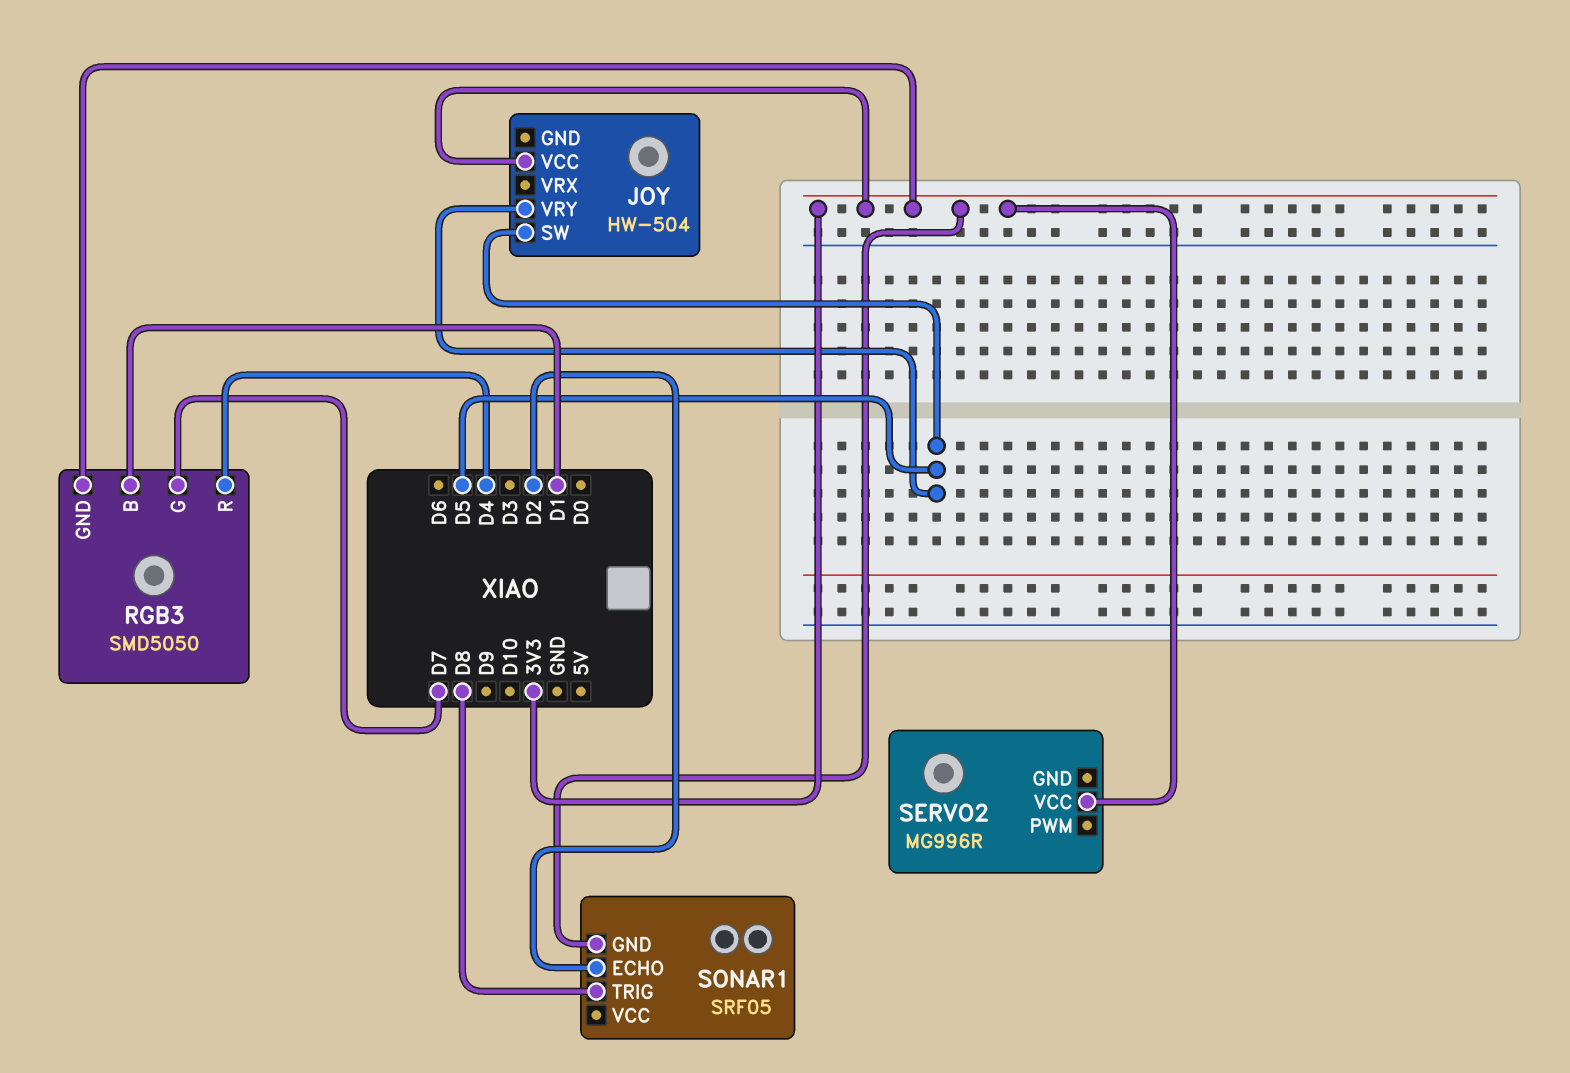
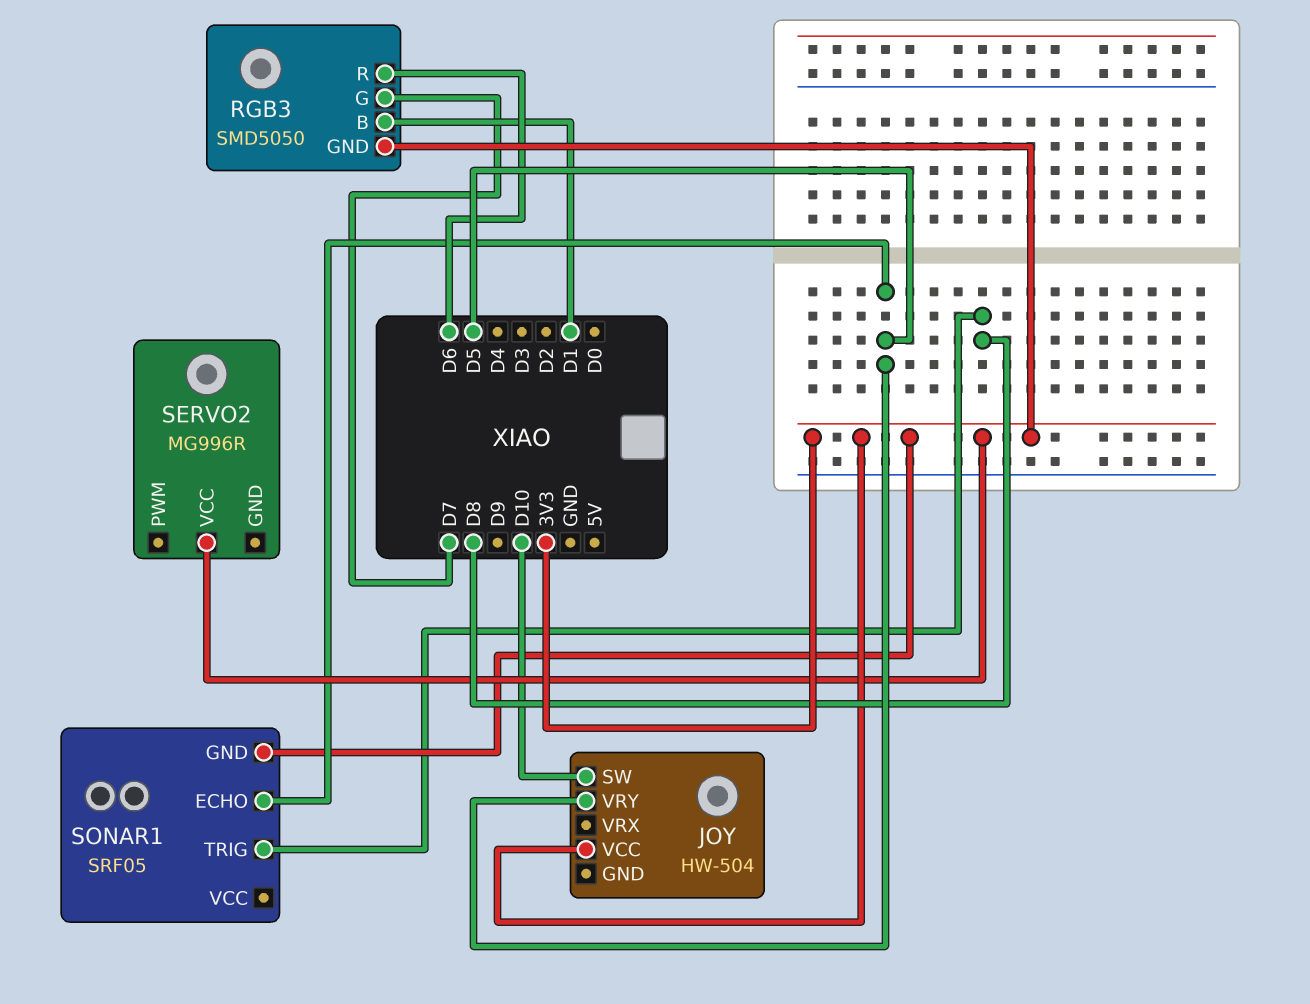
JOY pin SW: D5 -> D10
RGB3 pin R: D4 -> D6
SONAR1 pin ECHO: D2 -> D5

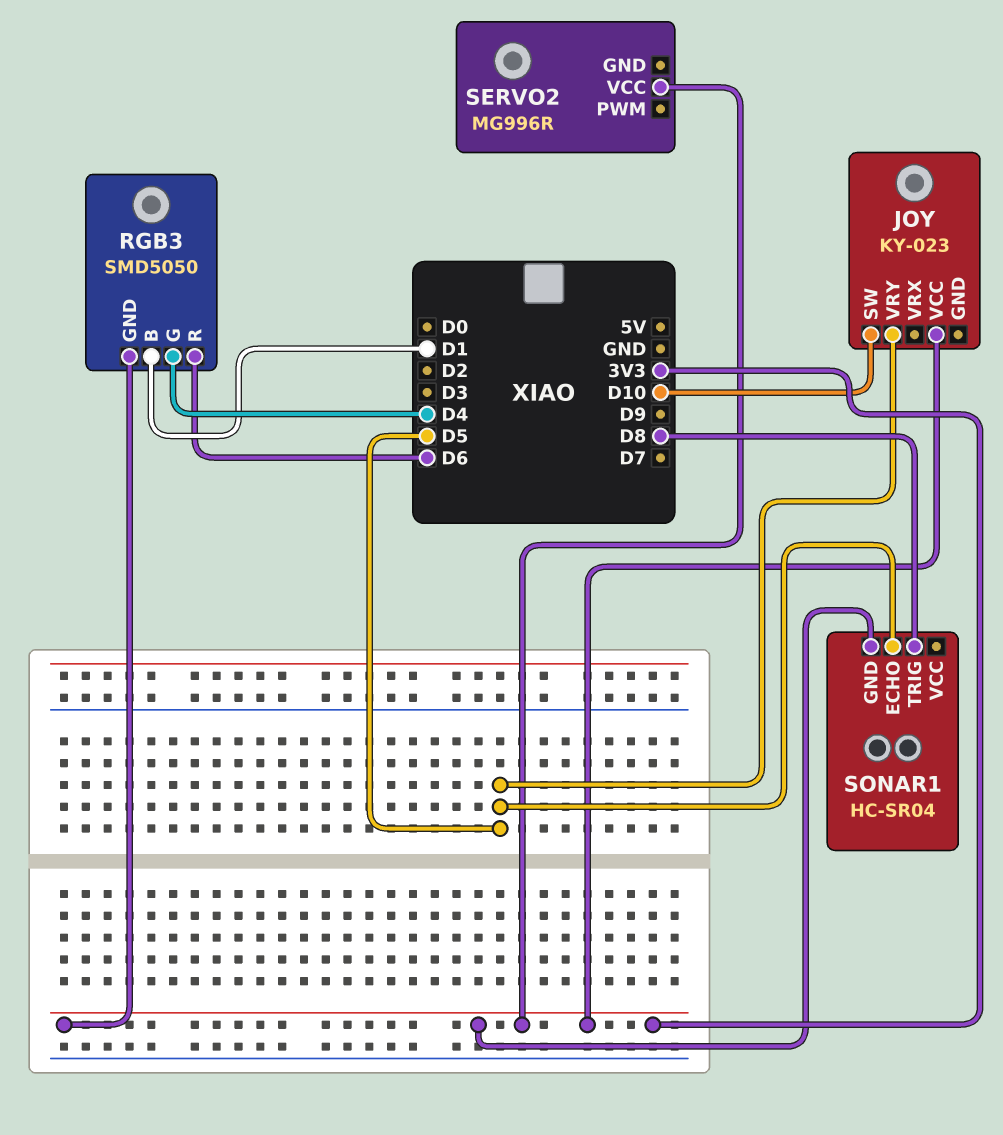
JOY: HW-504 -> KY-023
RGB3 pin G: D7 -> D4
SONAR1: SRF05 -> HC-SR04

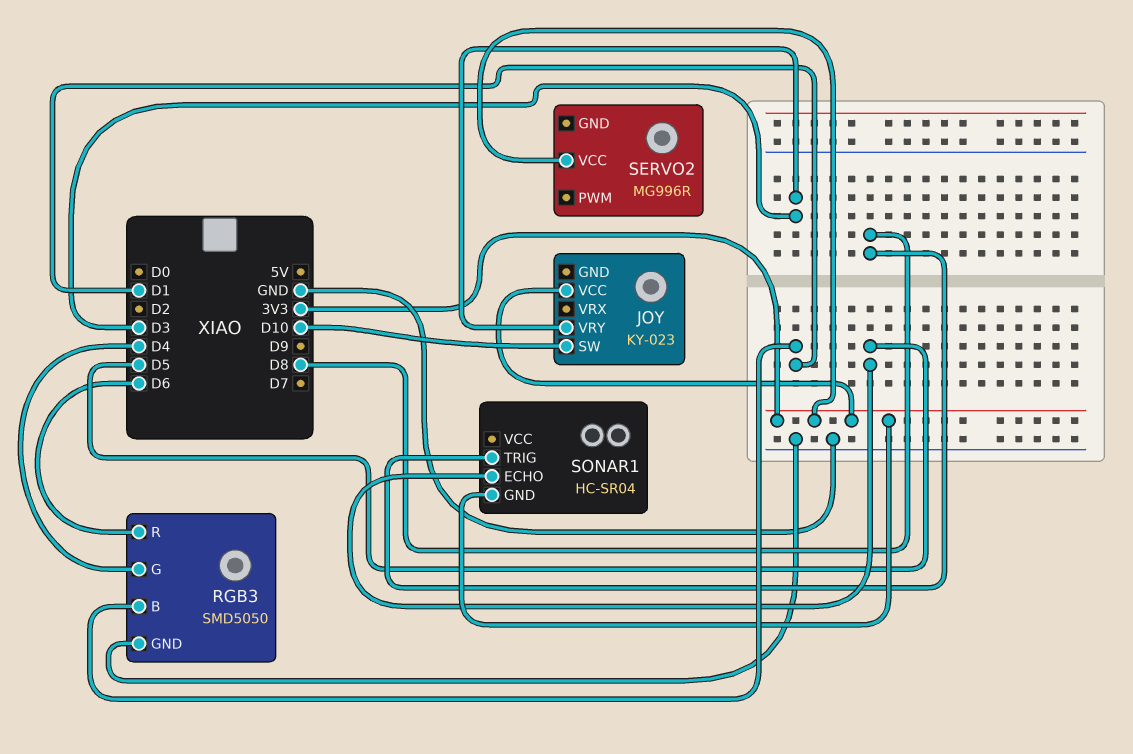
JOY pin VRY: D5 -> D3
RGB3 pin GND: 3V3 -> GND

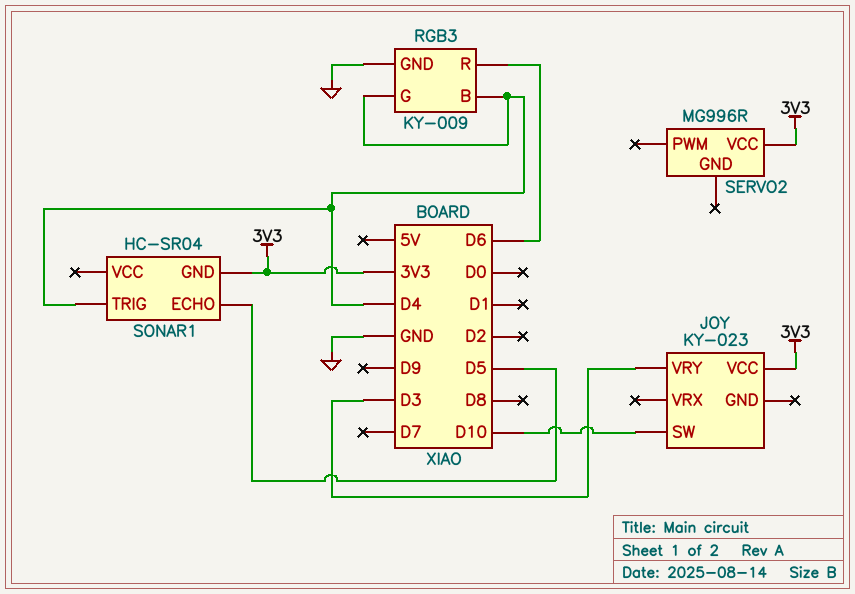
RGB3: SMD5050 -> KY-009
RGB3 pin B: D1 -> D4
SONAR1 pin TRIG: D8 -> D4

